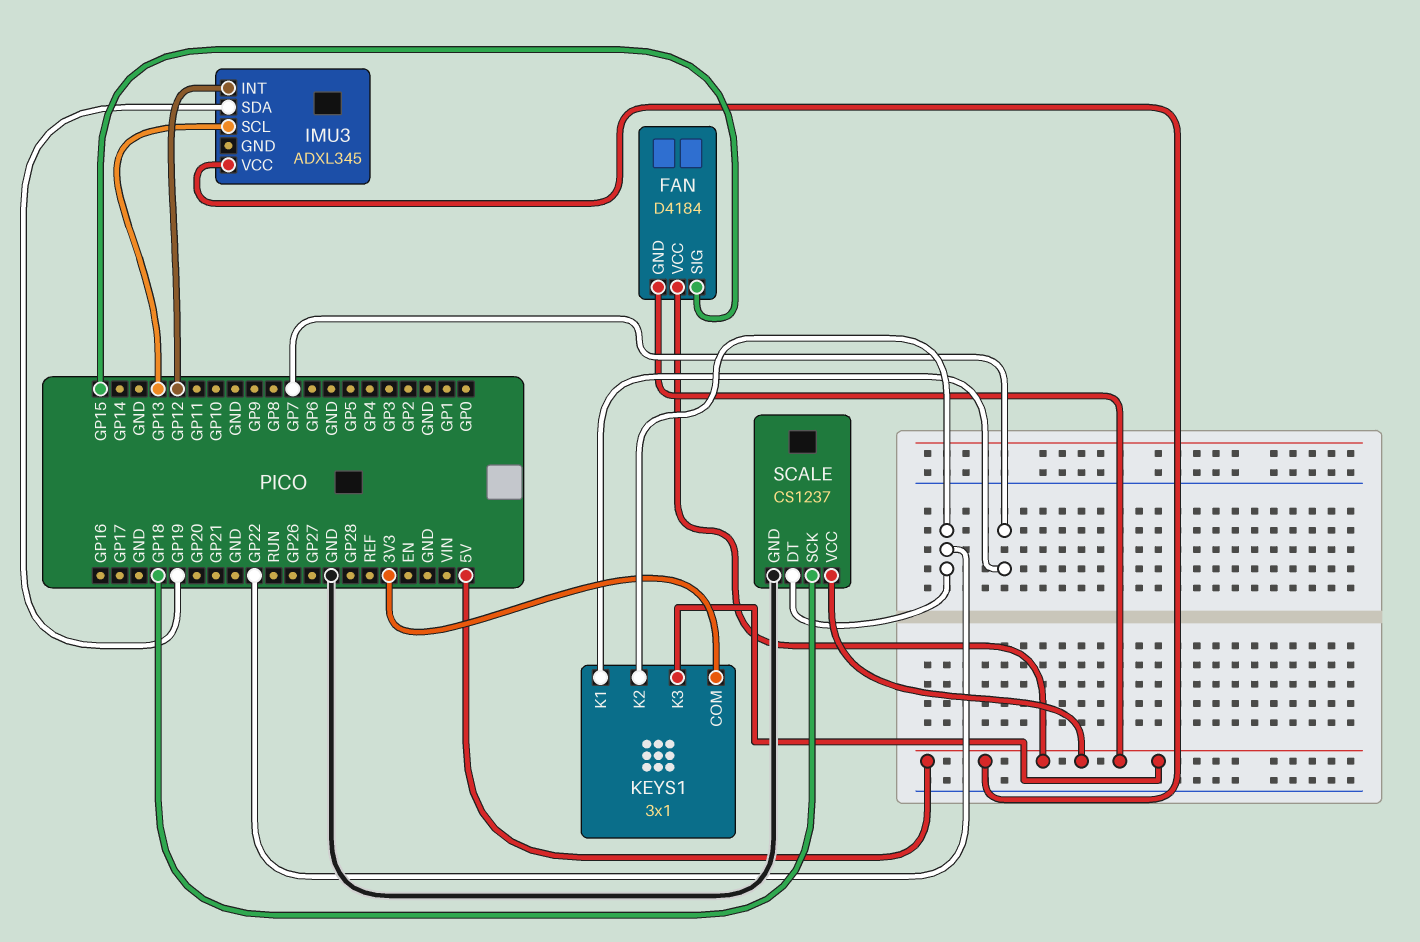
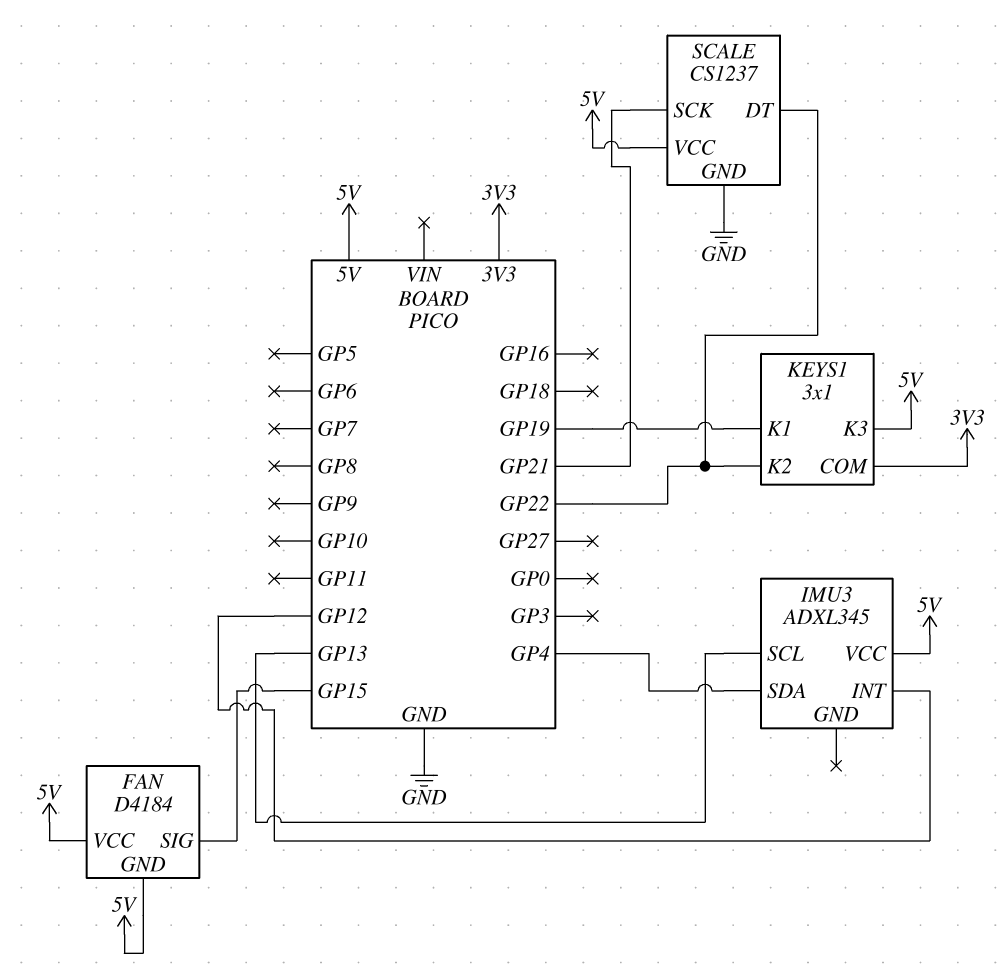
IMU3 pin SDA: GP19 -> GP4
KEYS1 pin K1: GP7 -> GP19
SCALE pin SCK: GP18 -> GP21

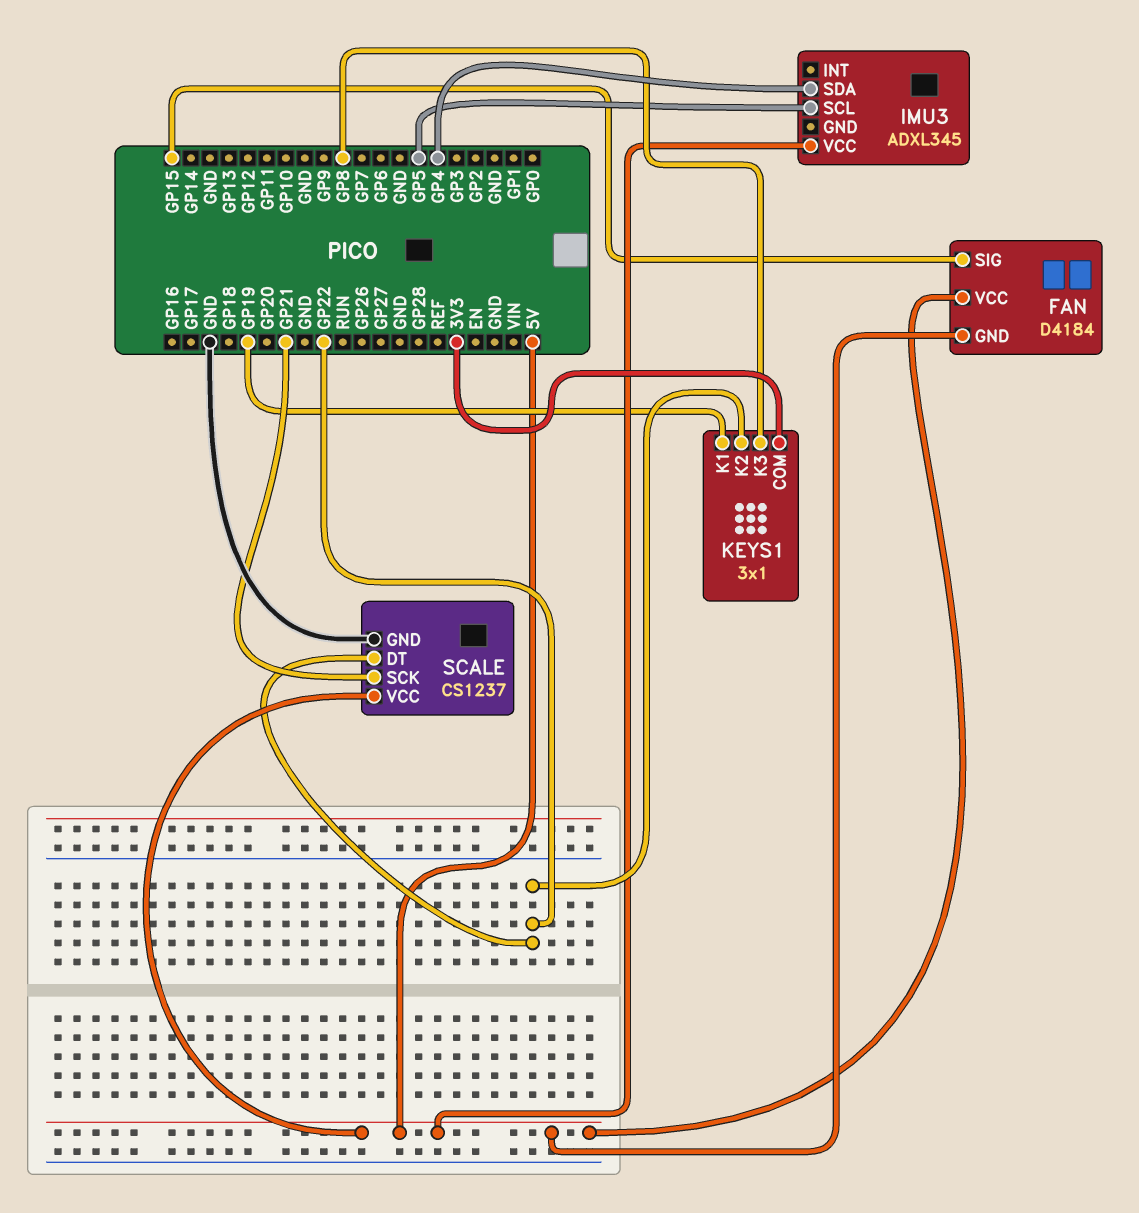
IMU3 pin INT: GP12 -> none
IMU3 pin SCL: GP13 -> GP5
KEYS1 pin K3: 5V -> GP8

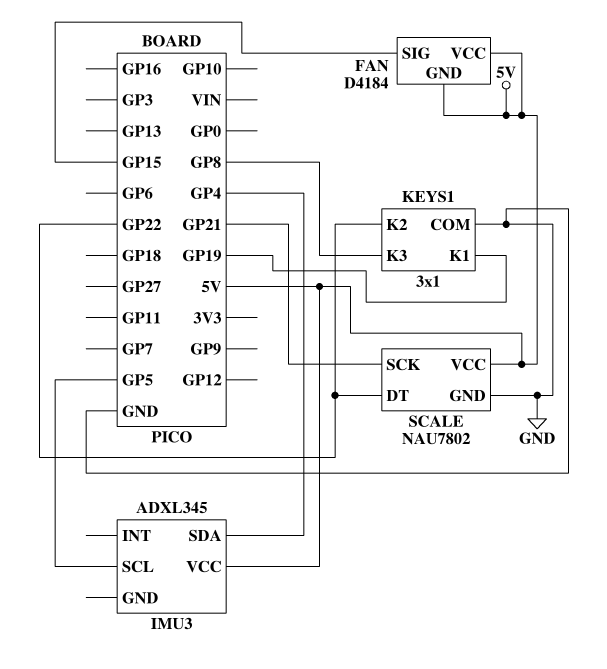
KEYS1 pin COM: 3V3 -> GND
SCALE: CS1237 -> NAU7802

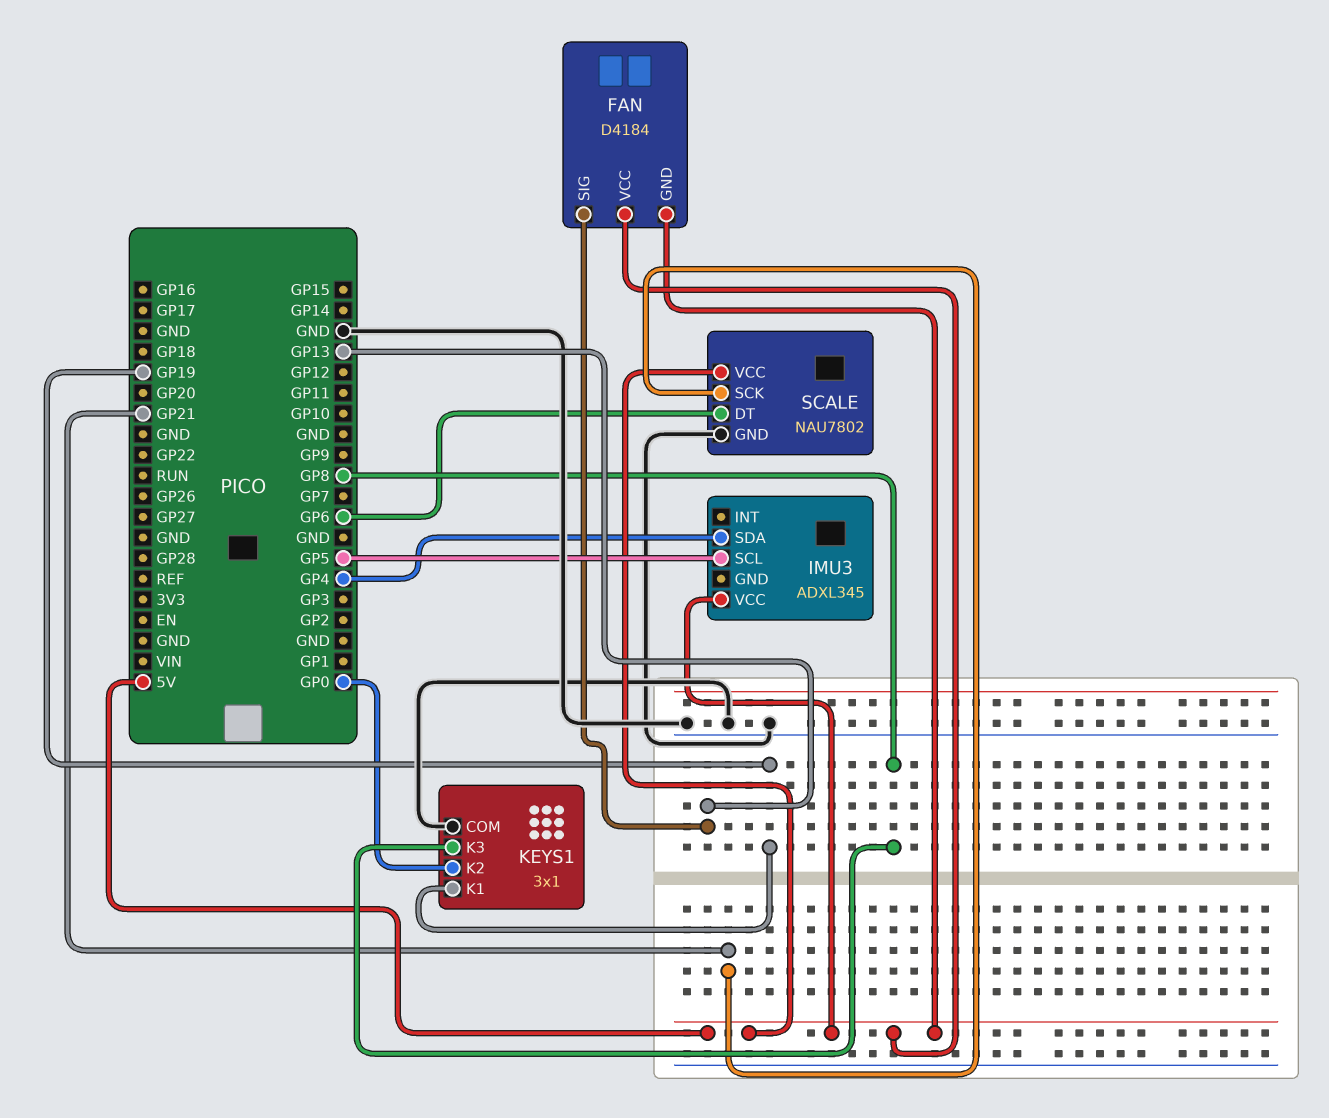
FAN pin SIG: GP15 -> GP13
KEYS1 pin K2: GP22 -> GP0
SCALE pin DT: GP22 -> GP6

